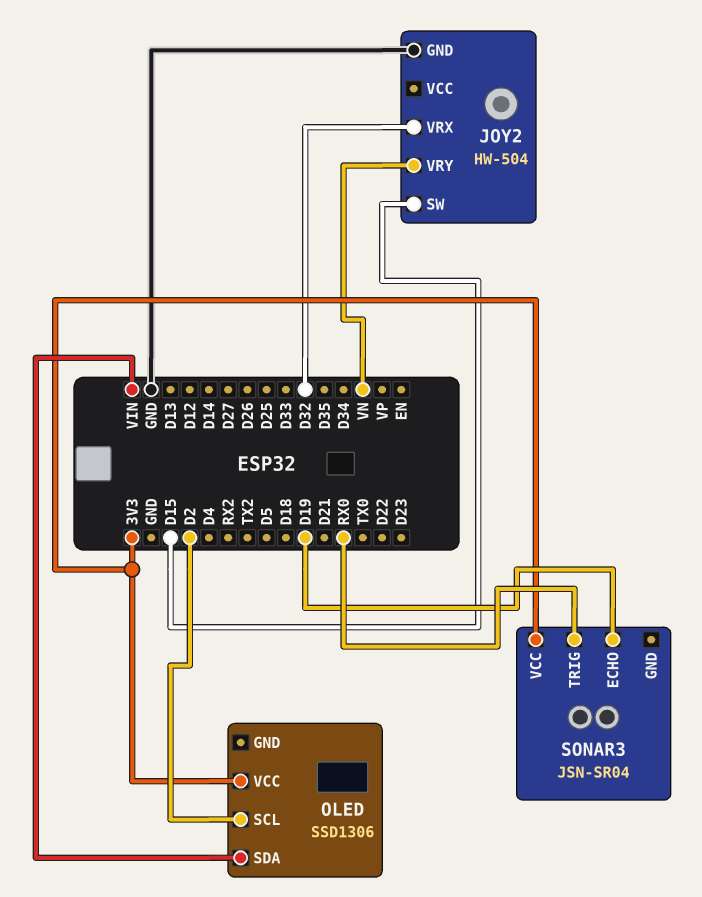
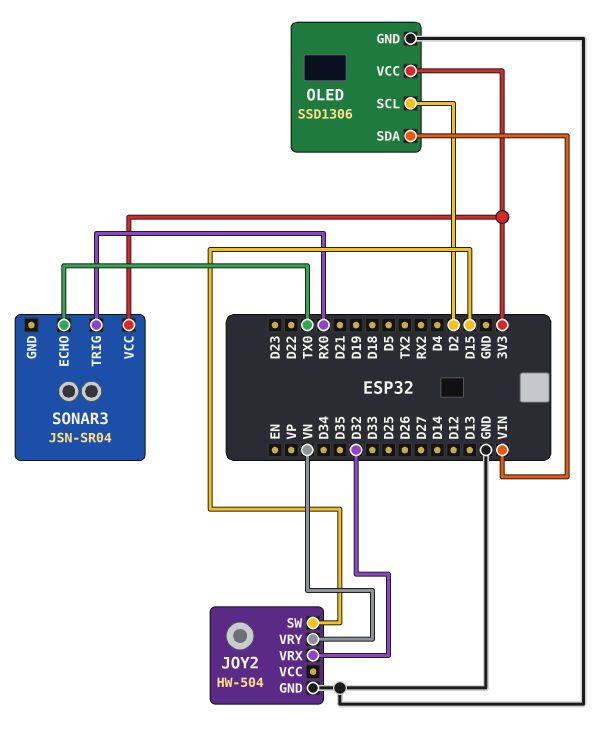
OLED pin GND: none -> GND
SONAR3 pin ECHO: D19 -> TX0

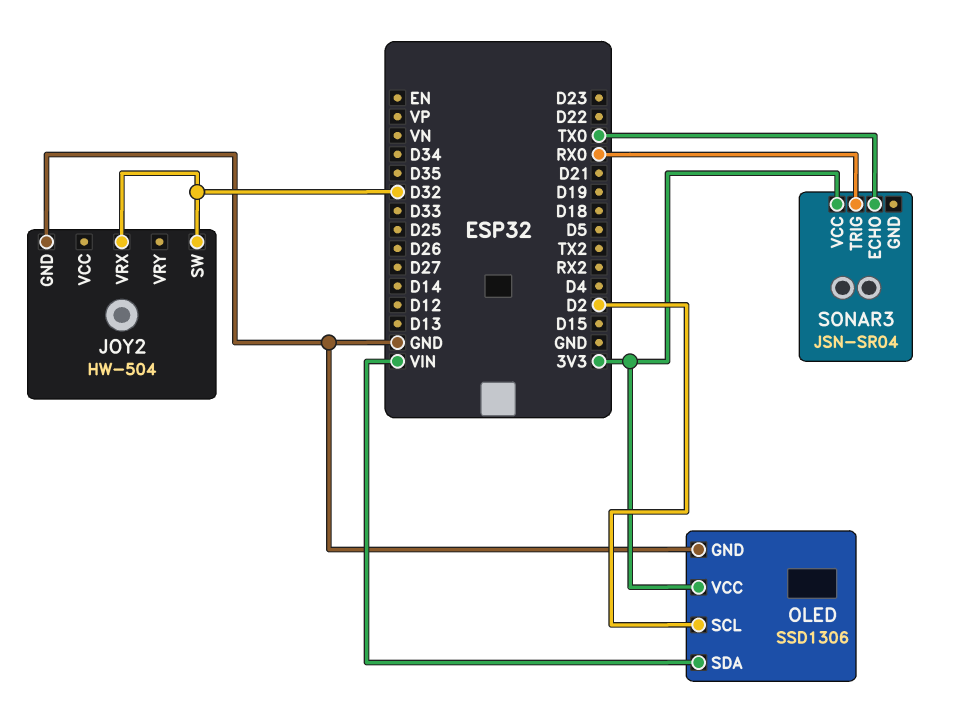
JOY2 pin SW: D15 -> D32
JOY2 pin VRY: VN -> none

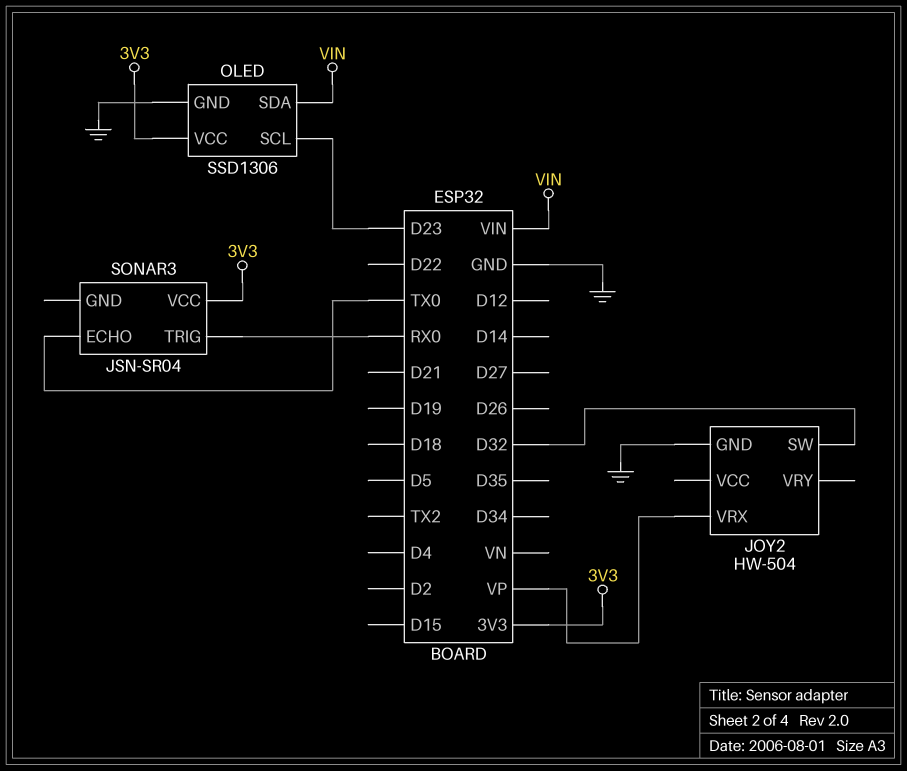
JOY2 pin VRX: D32 -> VP
OLED pin SCL: D2 -> D23

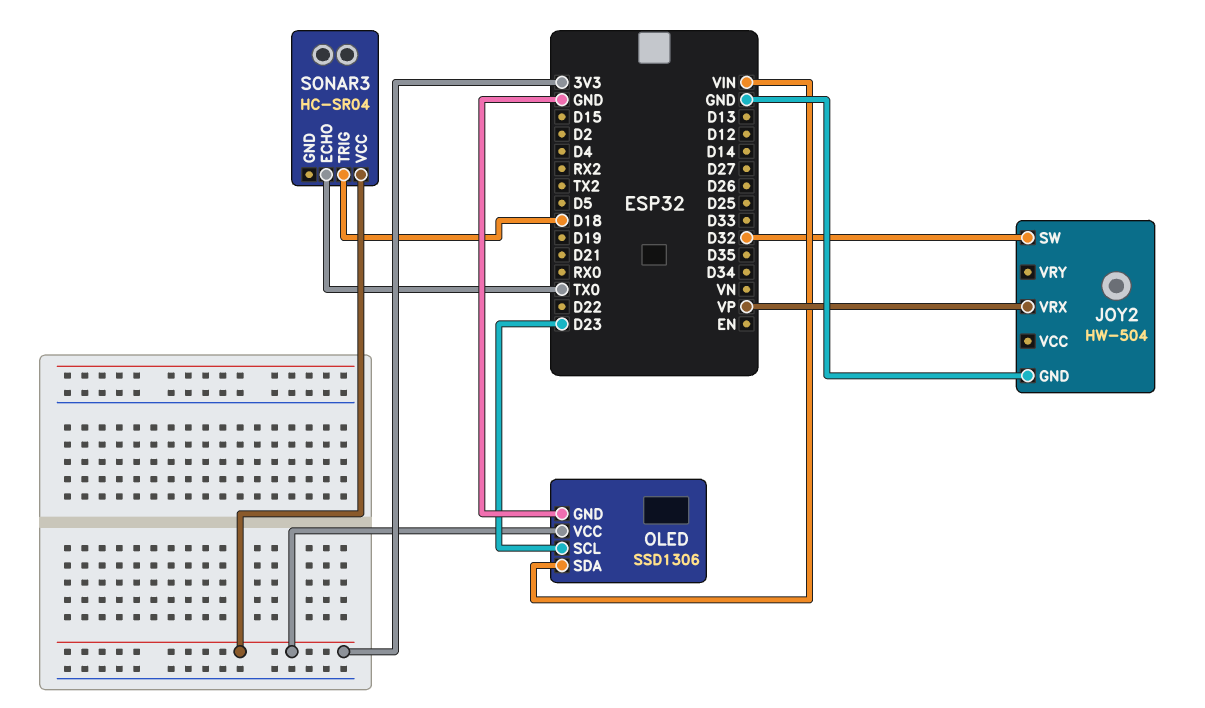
SONAR3: JSN-SR04 -> HC-SR04
SONAR3 pin TRIG: RX0 -> D18

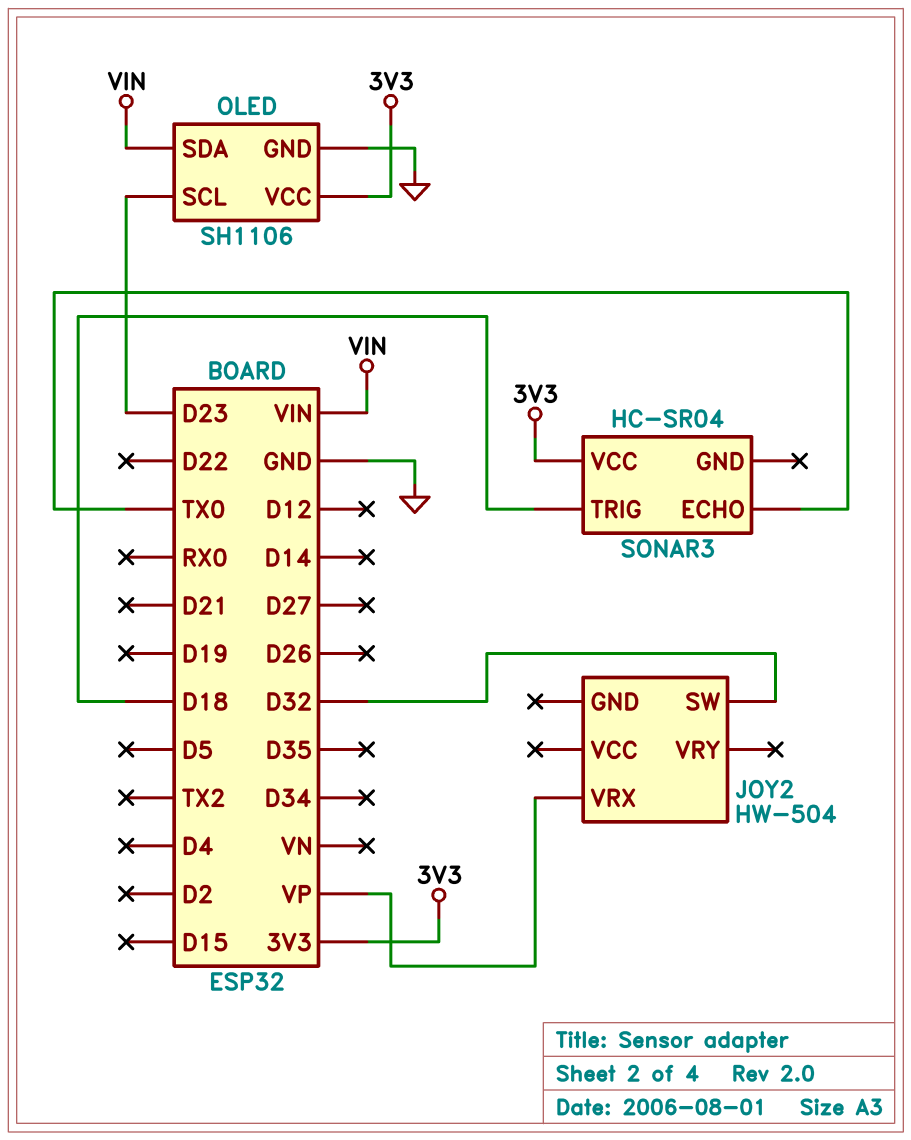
JOY2 pin GND: GND -> none
OLED: SSD1306 -> SH1106

